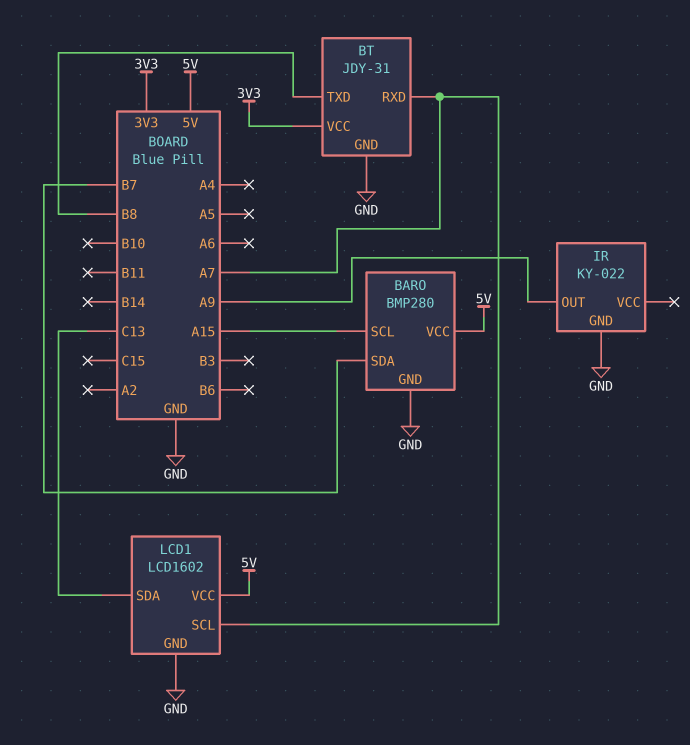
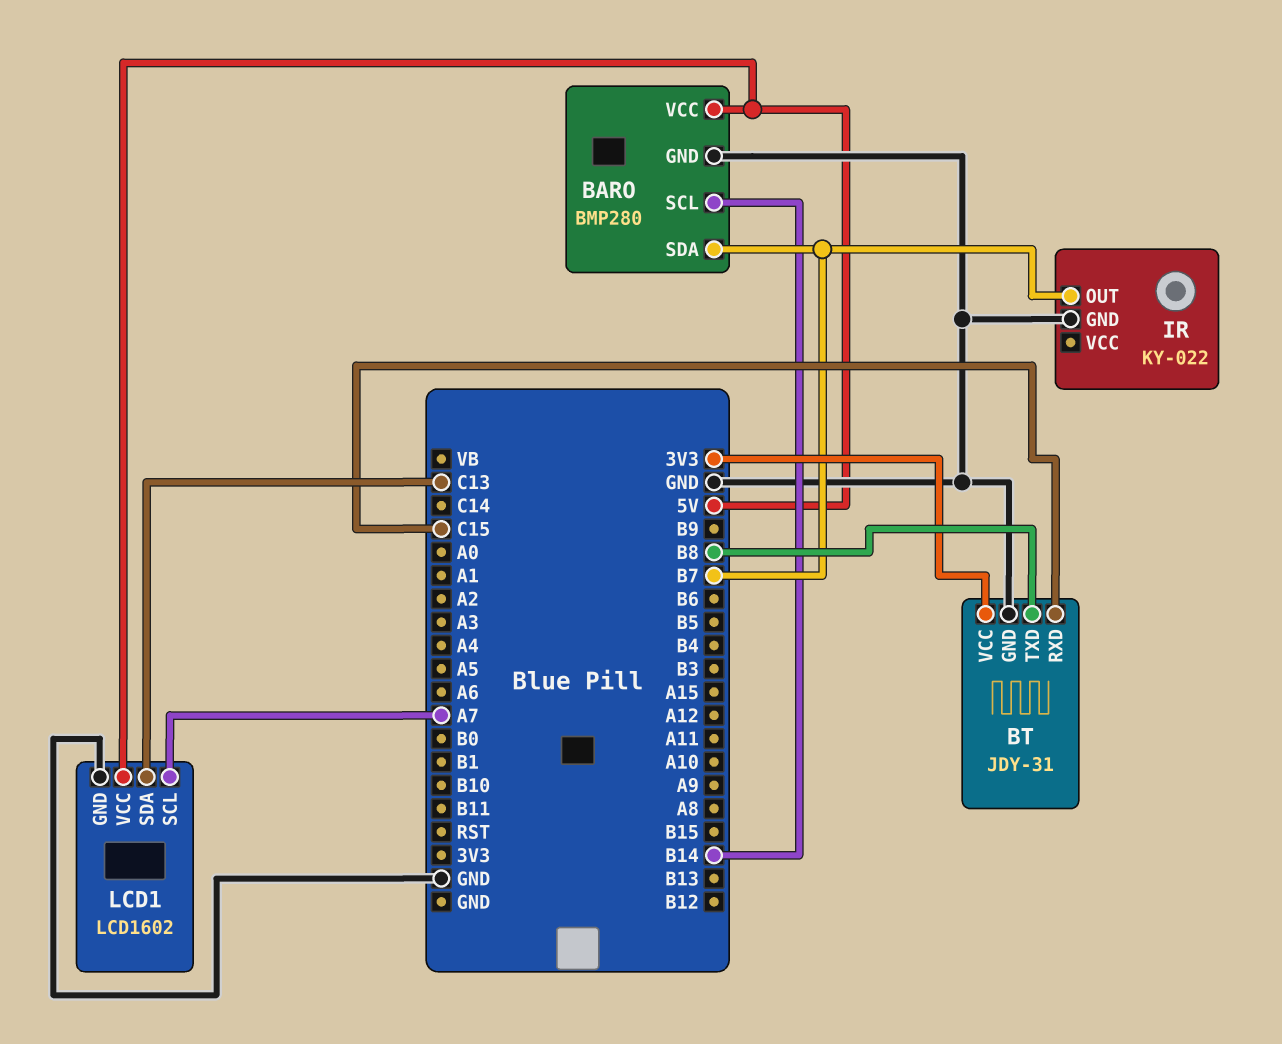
BARO pin SCL: A15 -> B14
BT pin RXD: A7 -> C15
IR pin OUT: A9 -> B7

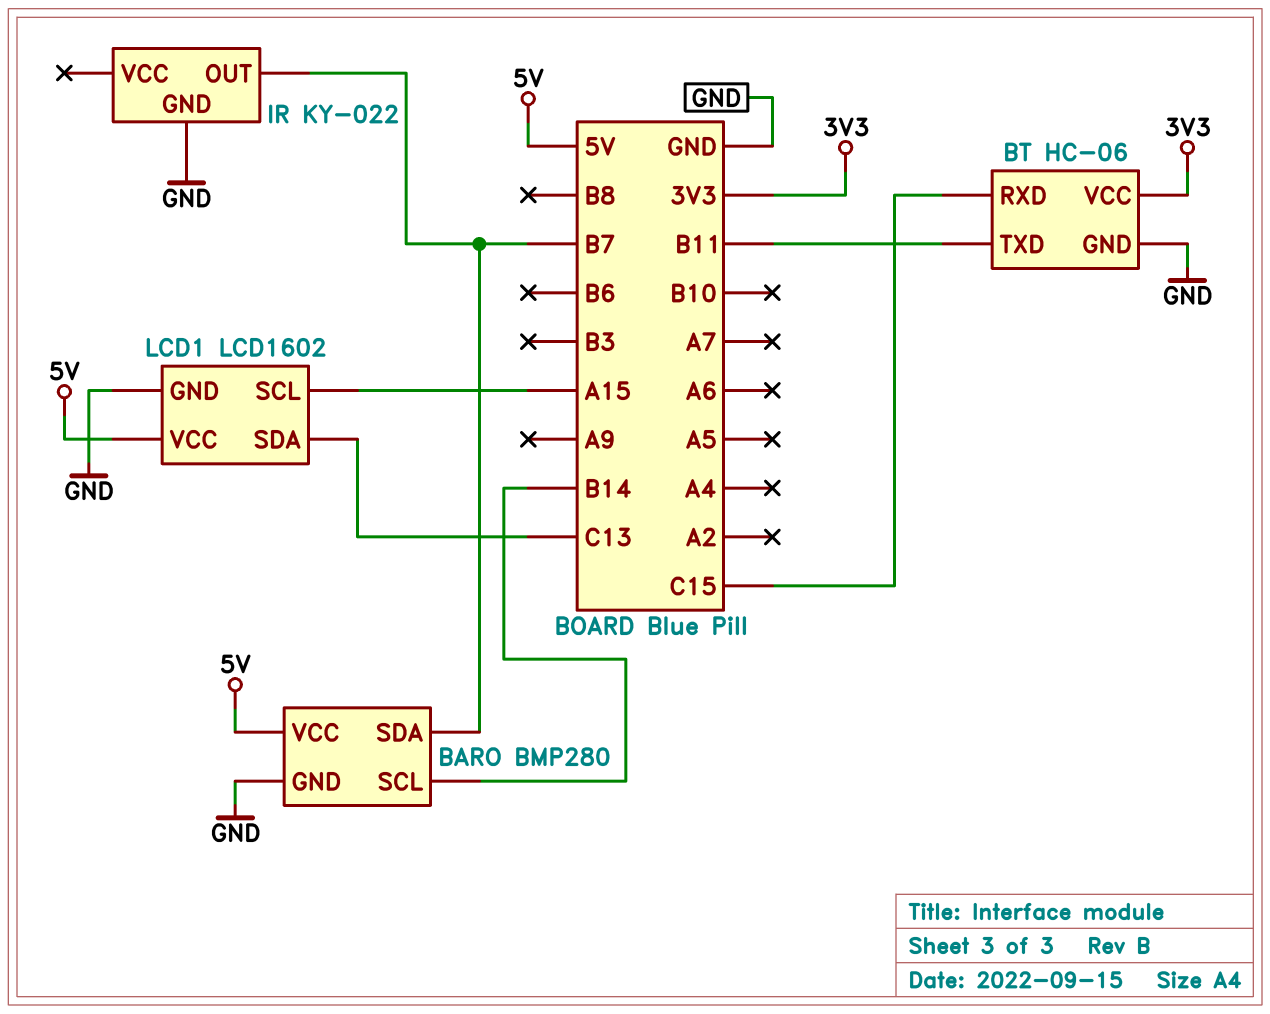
BT: JDY-31 -> HC-06
BT pin TXD: B8 -> B11
LCD1 pin SCL: A7 -> A15

